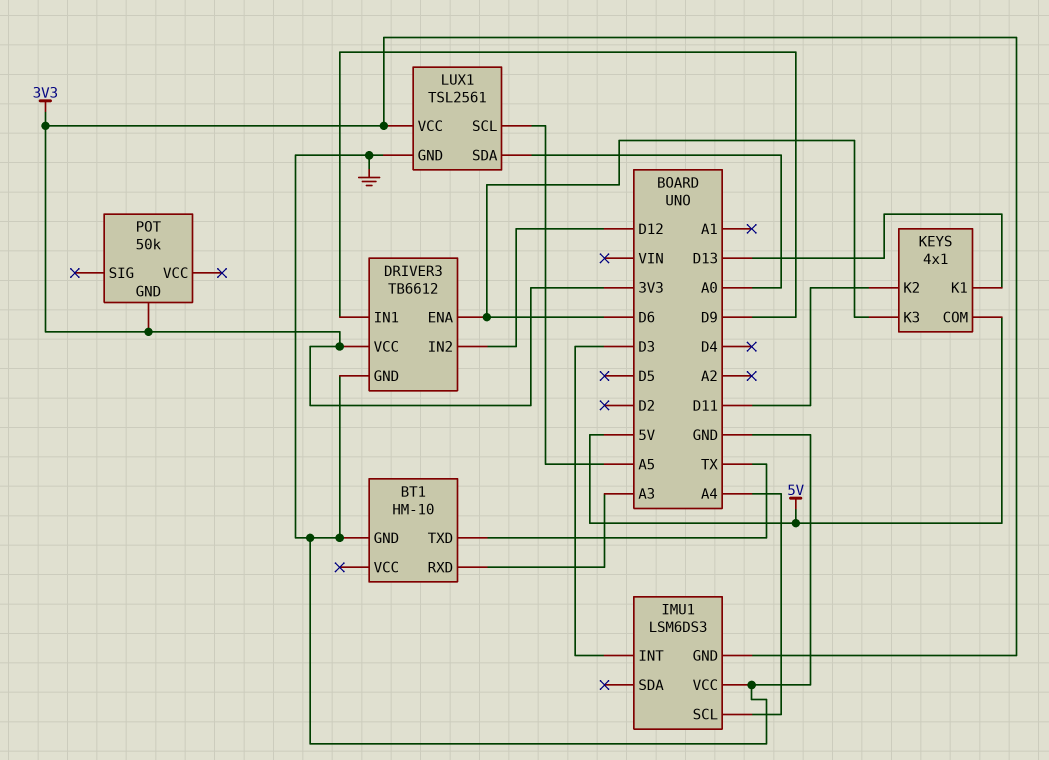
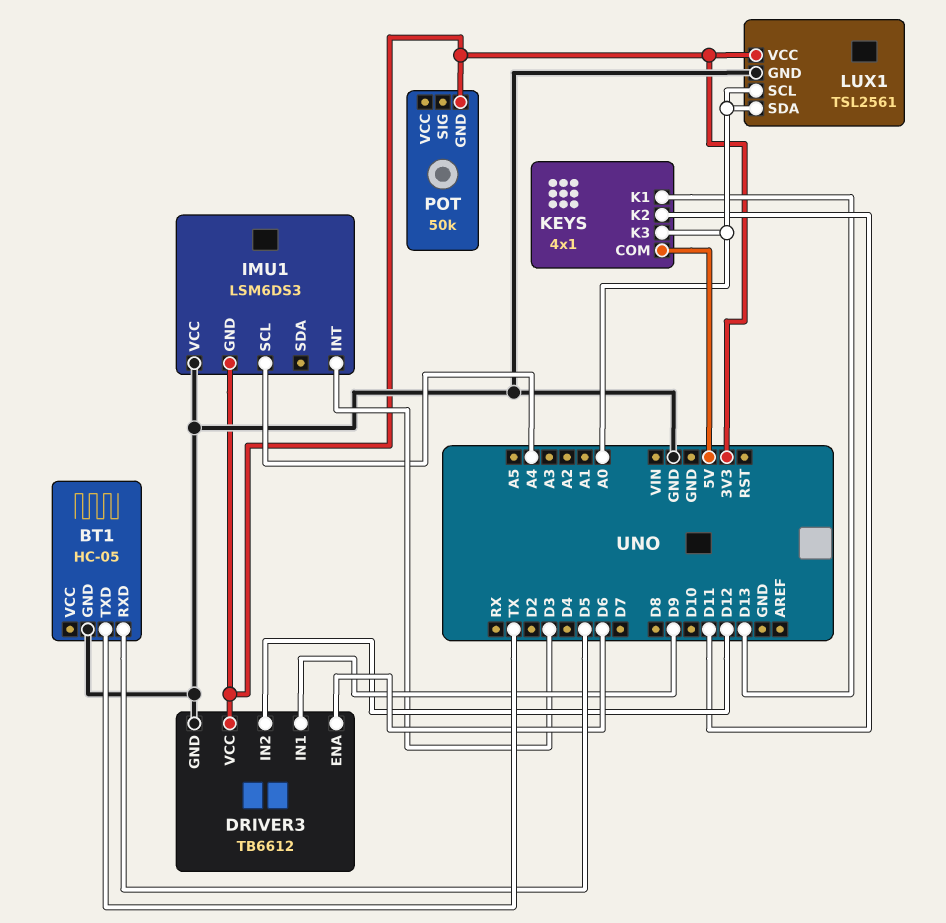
BT1: HM-10 -> HC-05
BT1 pin RXD: A3 -> D5
KEYS pin K3: D6 -> A0
LUX1 pin SCL: A5 -> A0

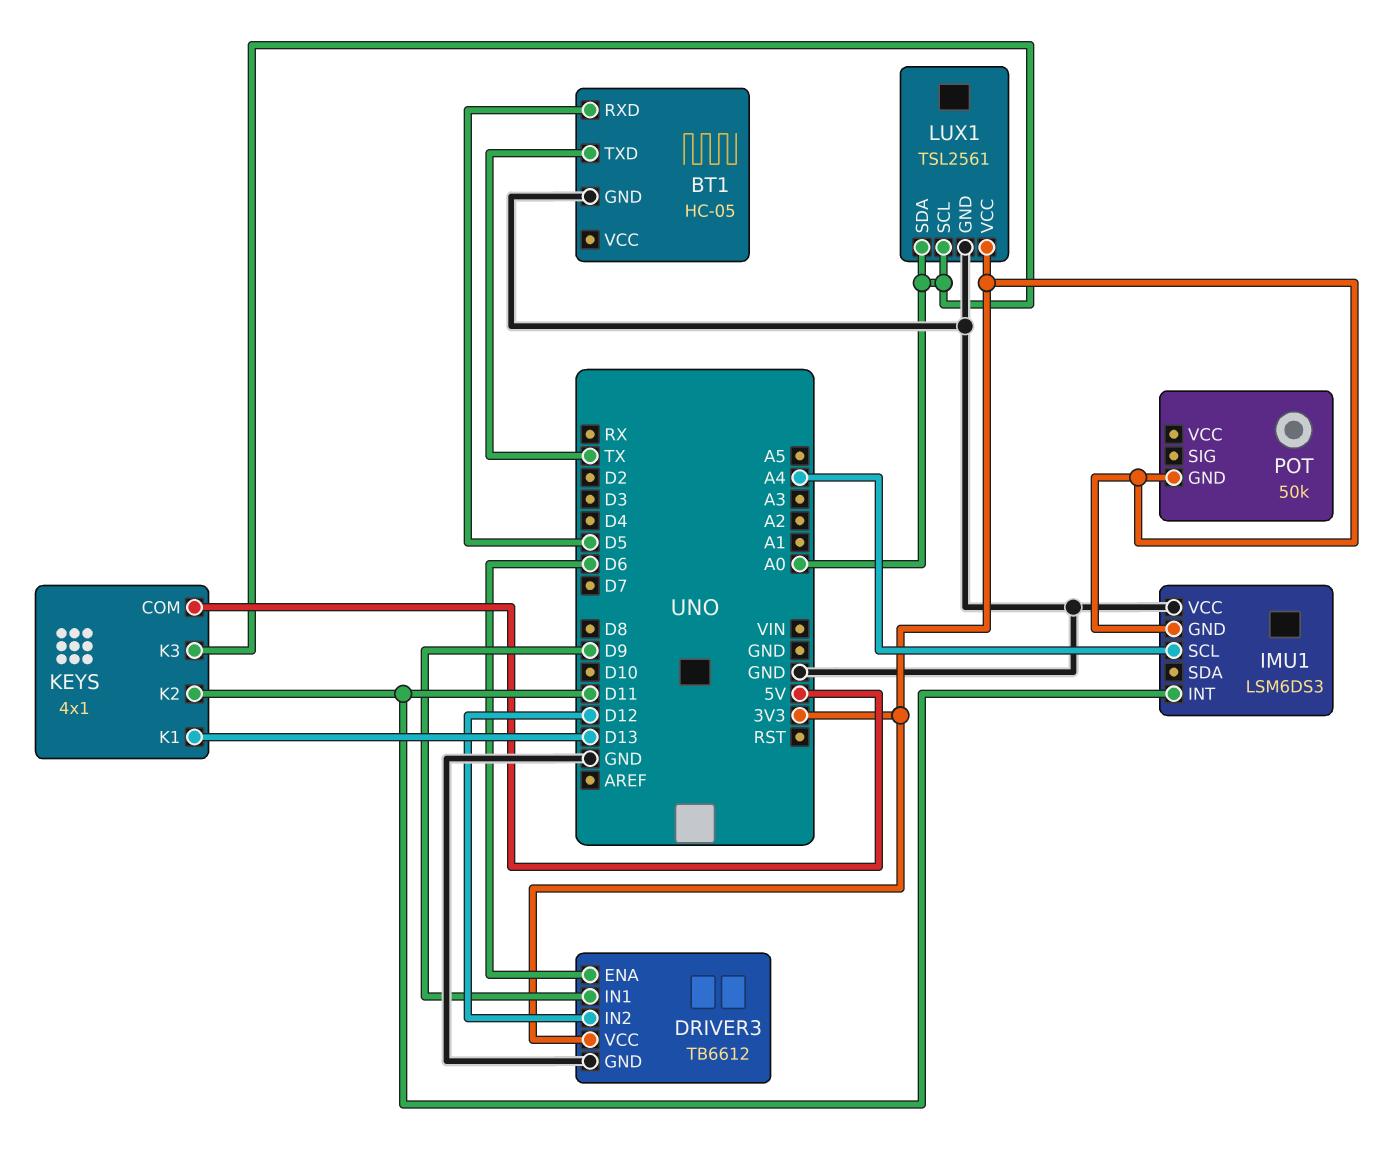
IMU1 pin INT: D3 -> D11

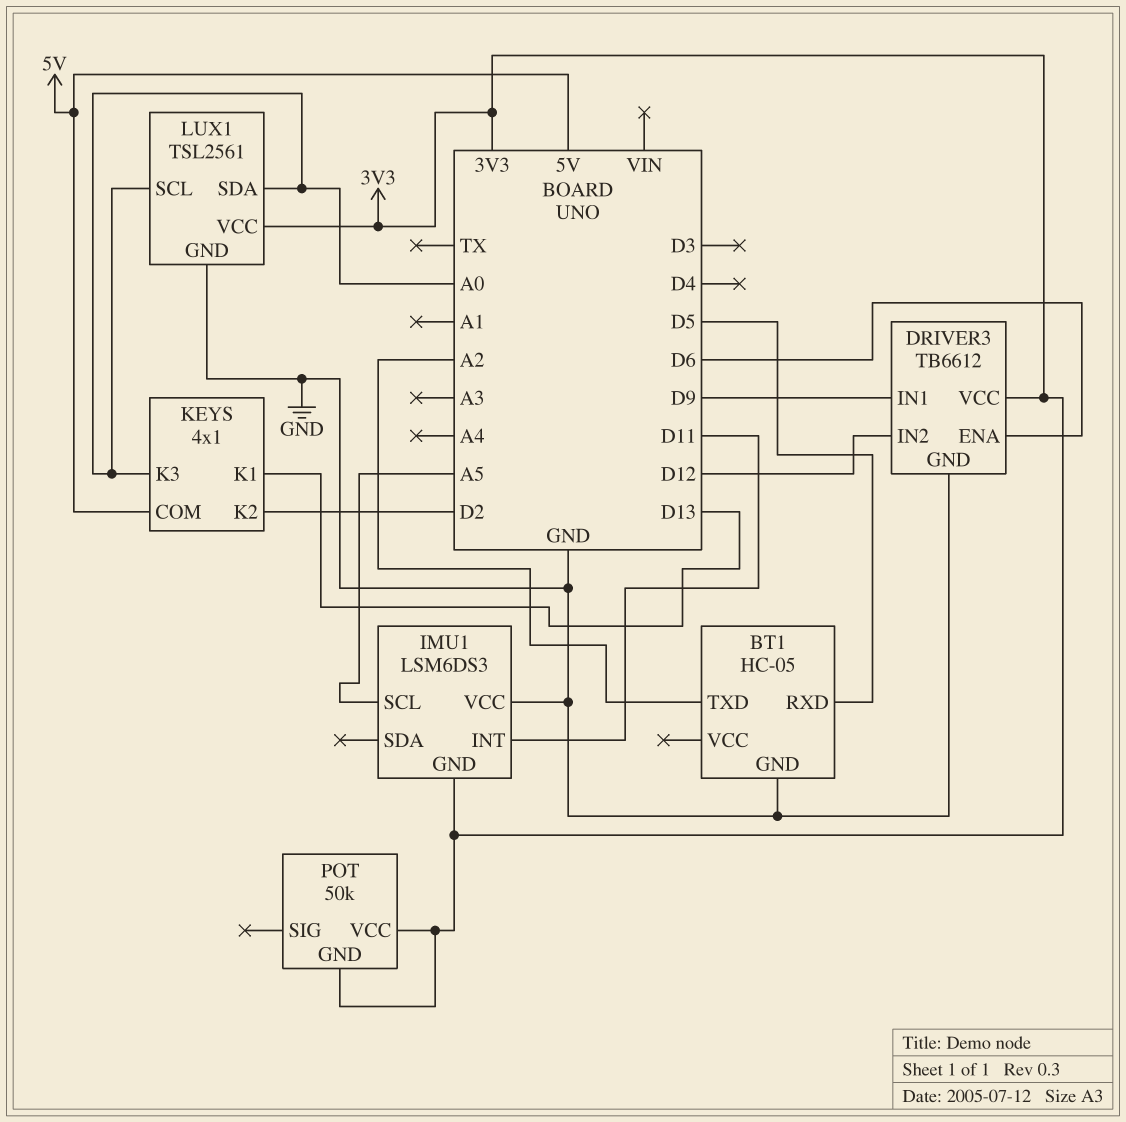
BT1 pin TXD: TX -> A2
IMU1 pin SCL: A4 -> A5
KEYS pin K2: D11 -> D2
POT pin VCC: none -> 3V3

